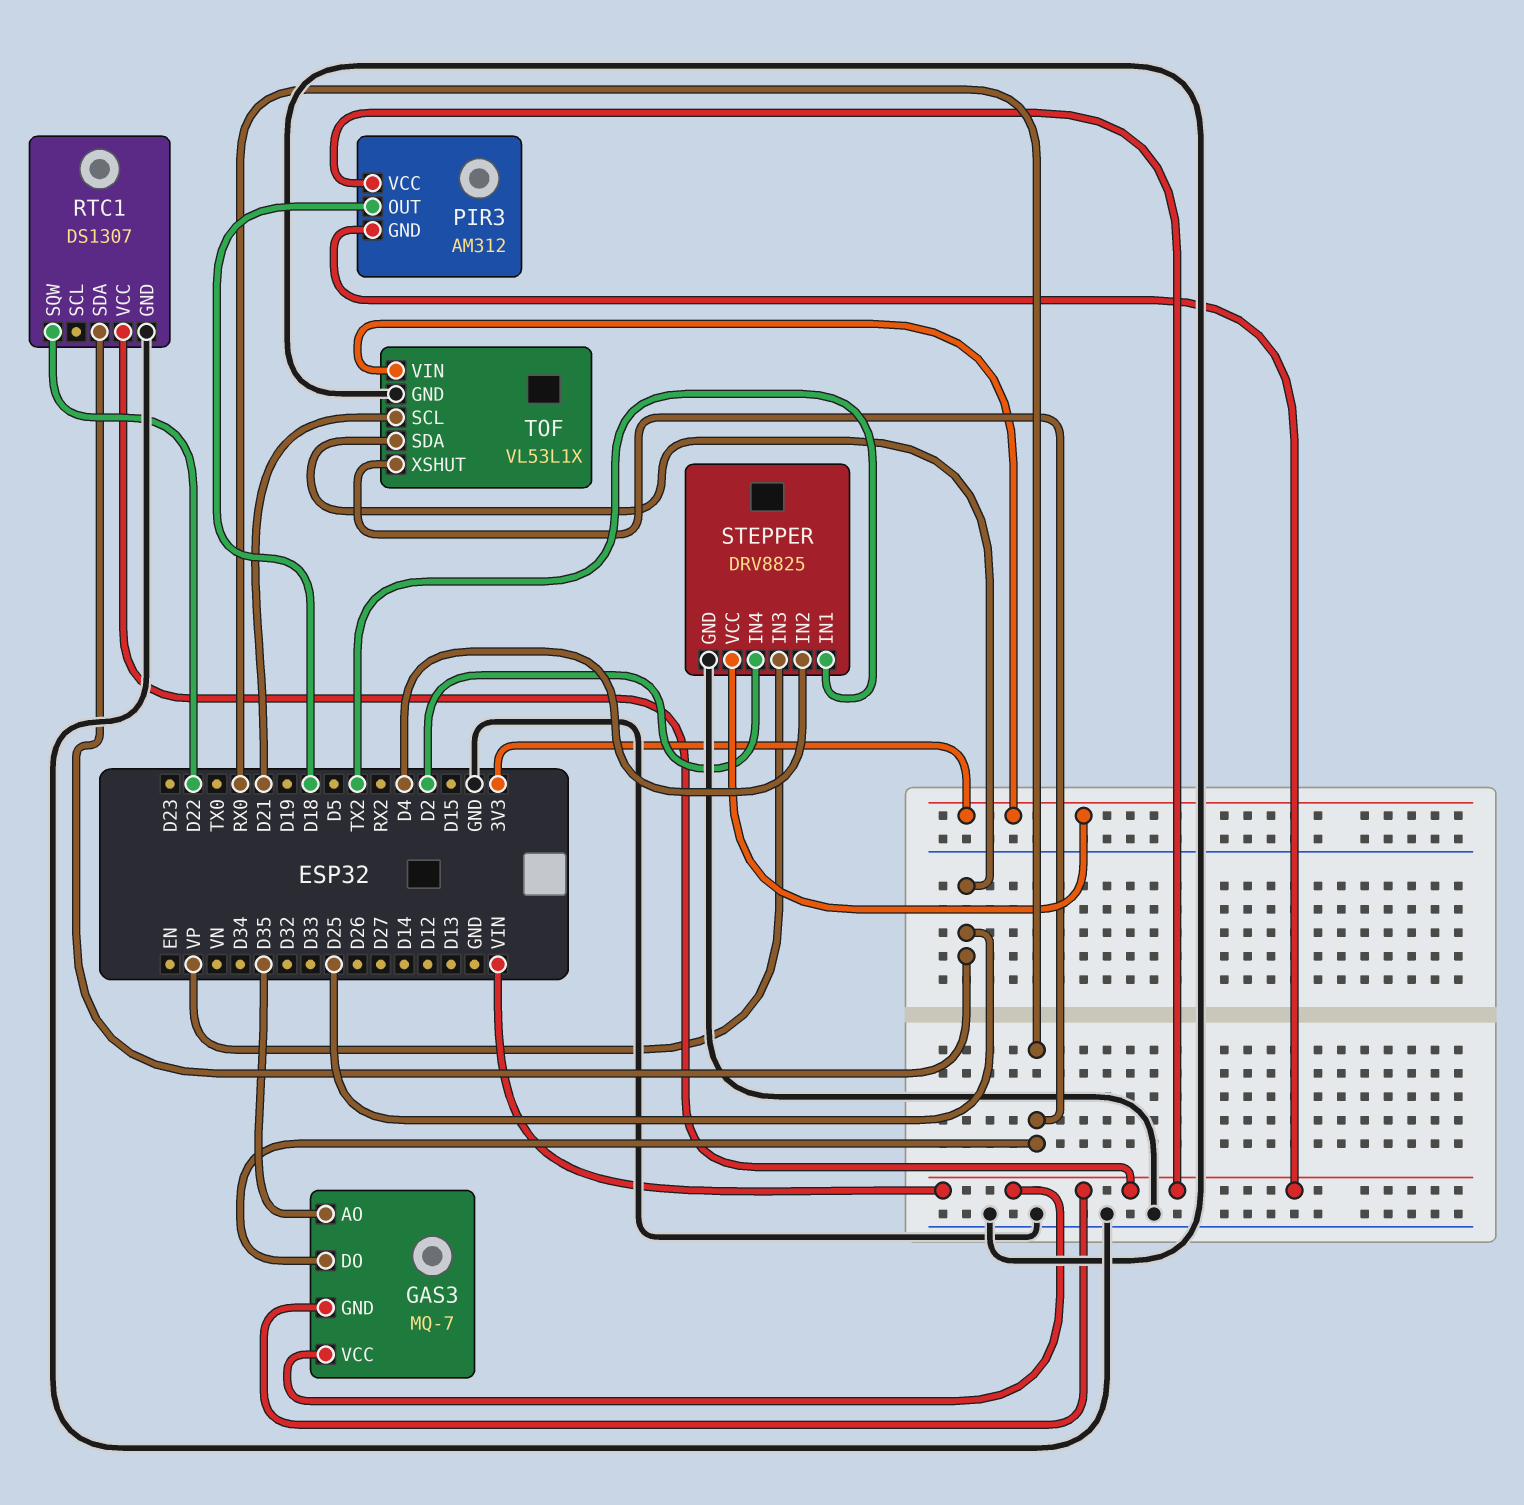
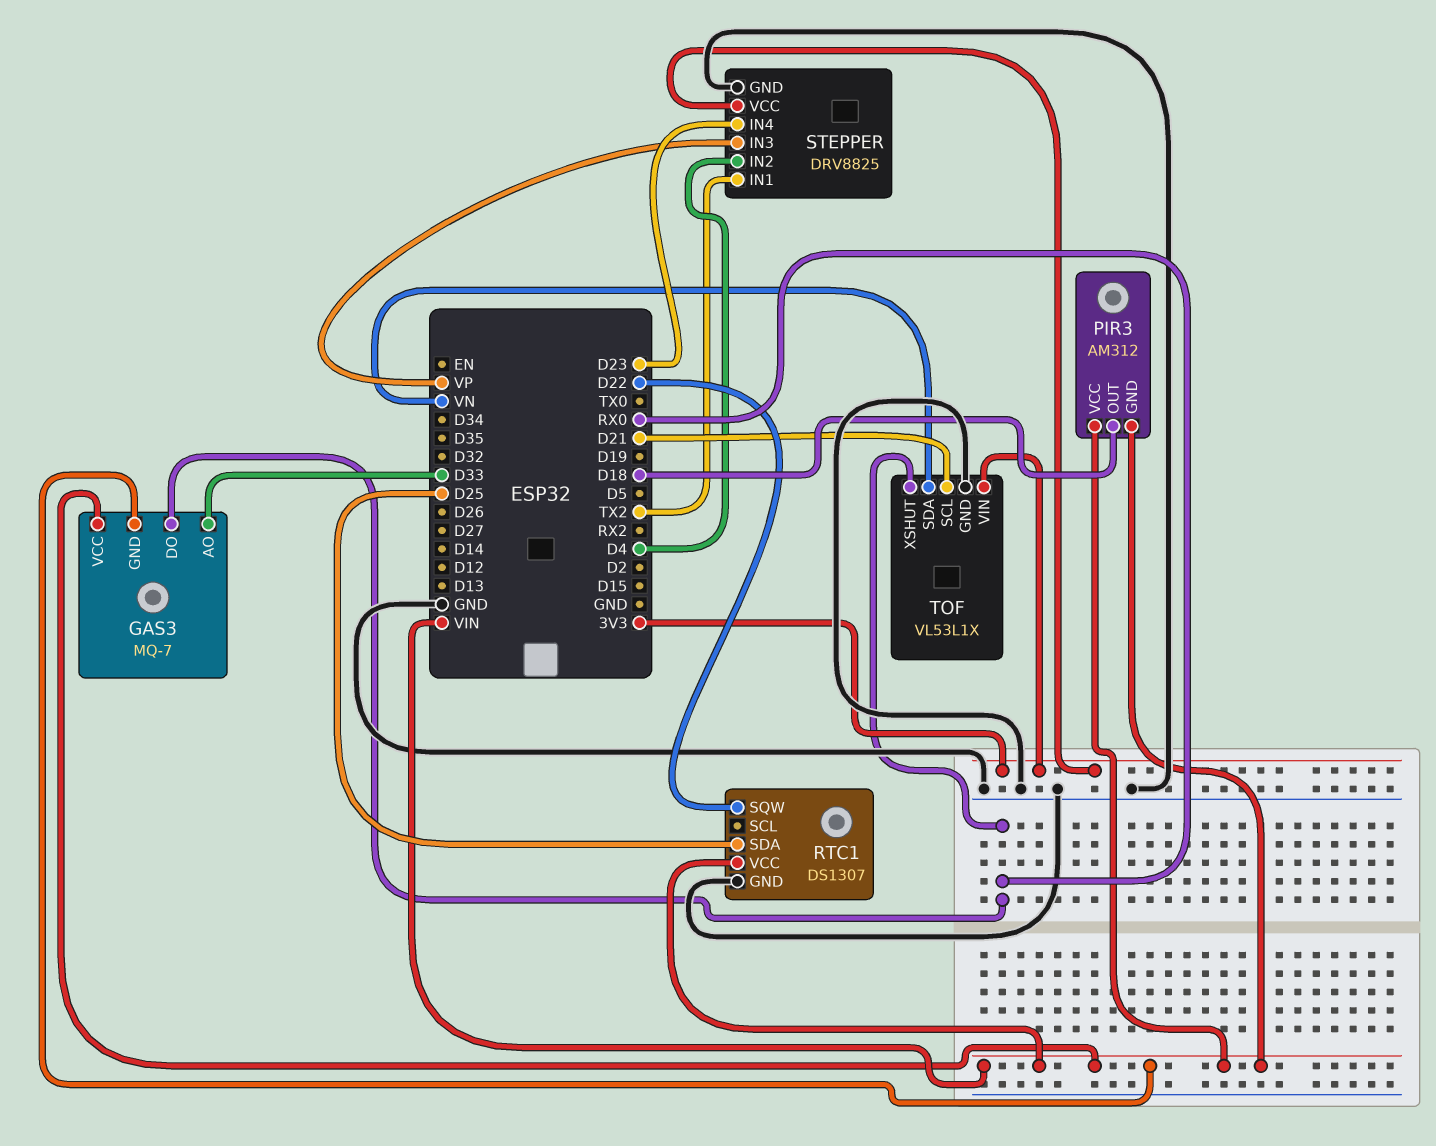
GAS3 pin AO: D35 -> D33
STEPPER pin IN4: D2 -> D23
TOF pin SDA: D25 -> VN

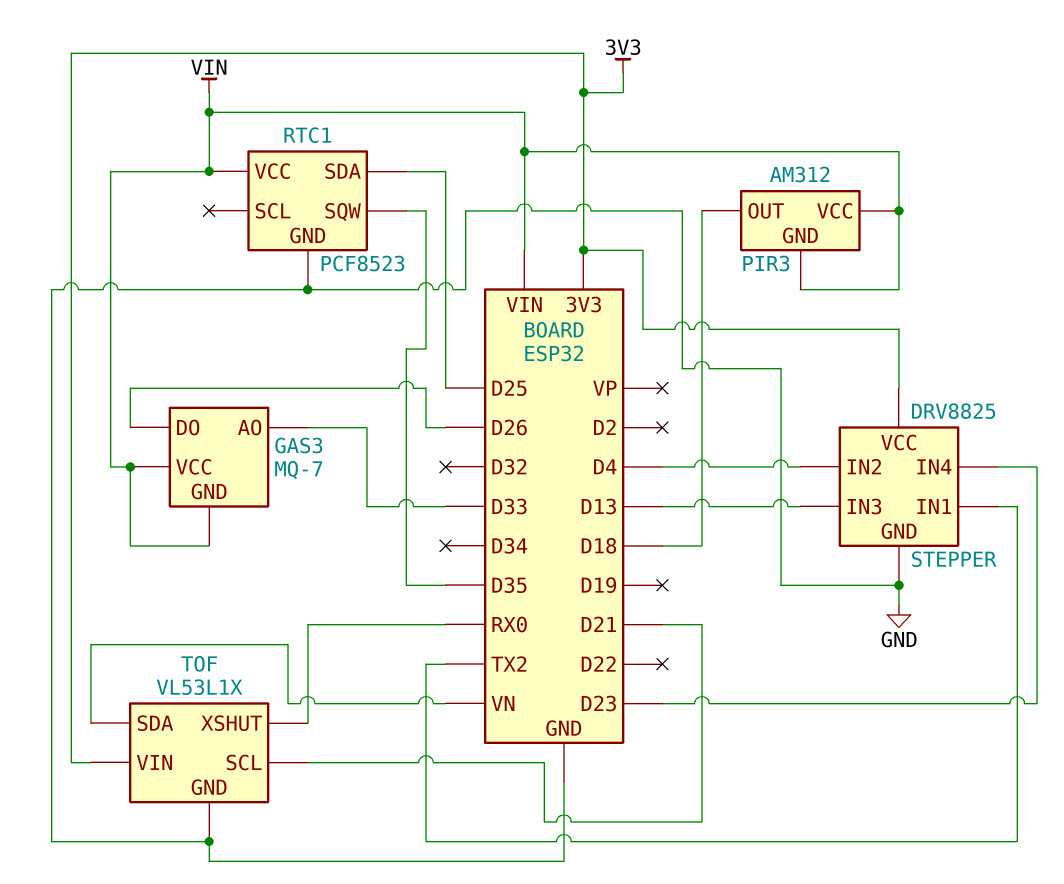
GAS3 pin DO: RX0 -> D26
RTC1: DS1307 -> PCF8523
RTC1 pin SQW: D22 -> D35
STEPPER pin IN3: VP -> D13

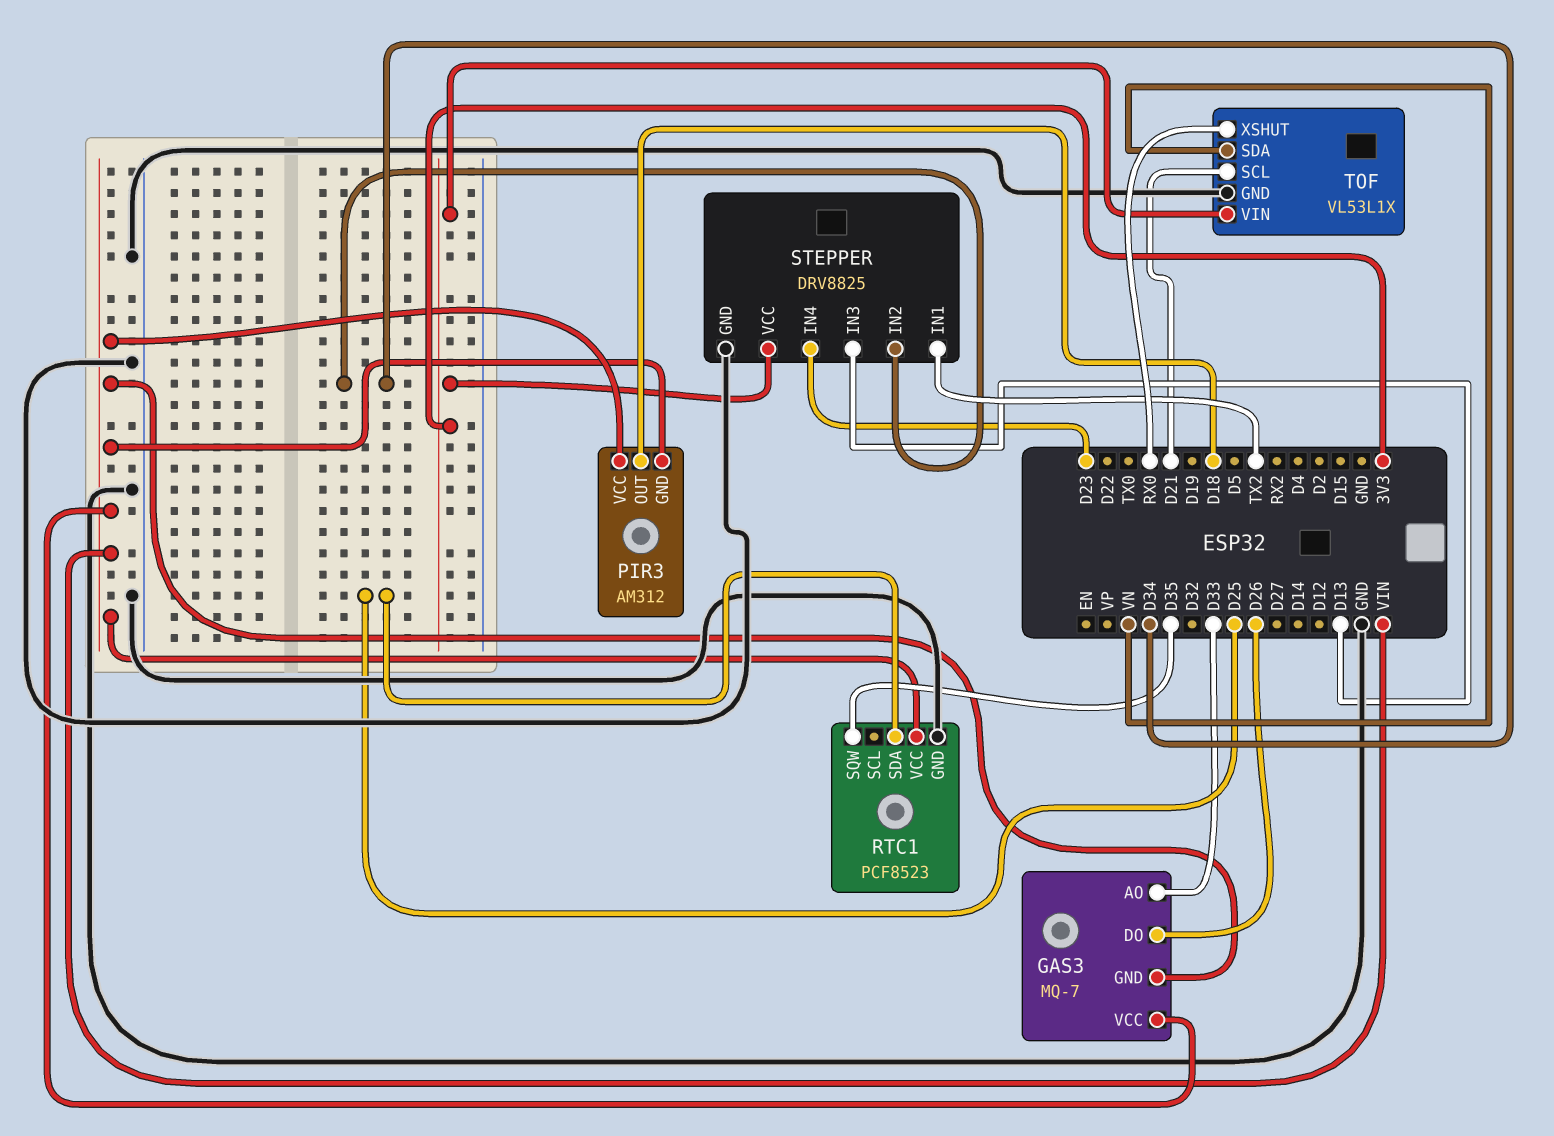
STEPPER pin IN2: D4 -> D34

